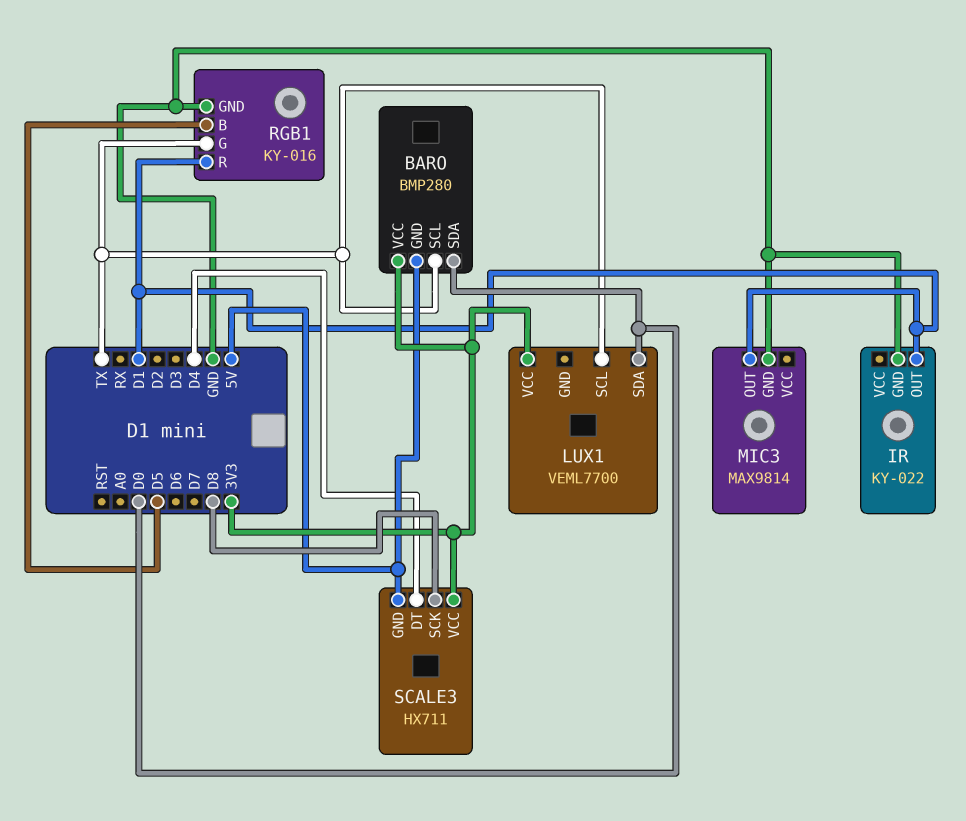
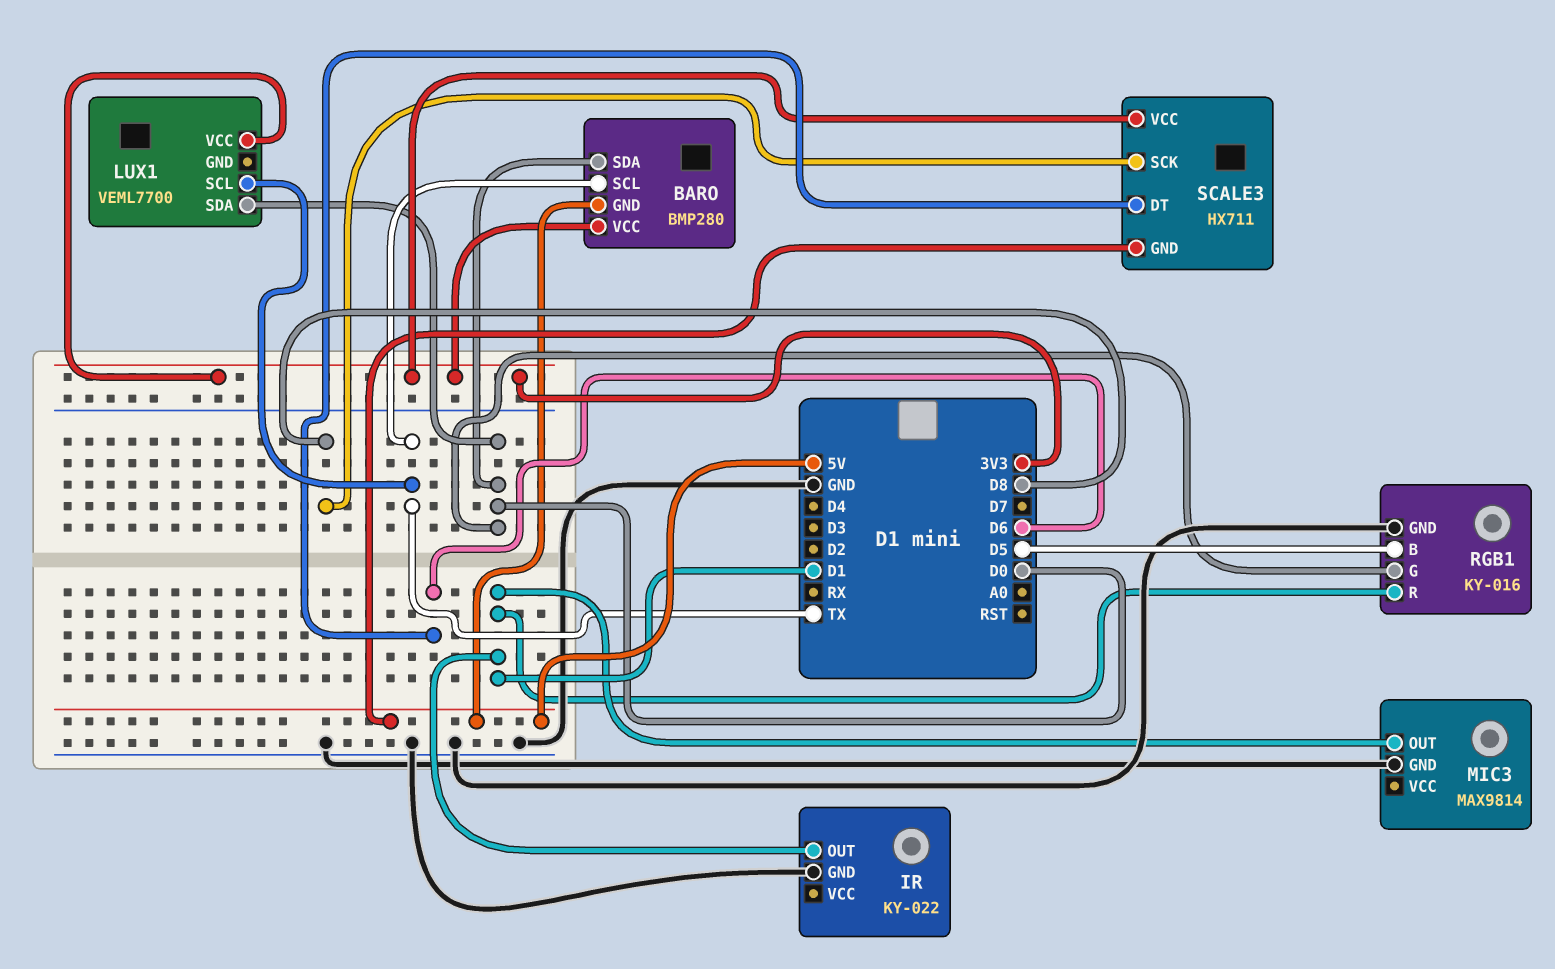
RGB1 pin G: TX -> D0
SCALE3 pin DT: D4 -> D6

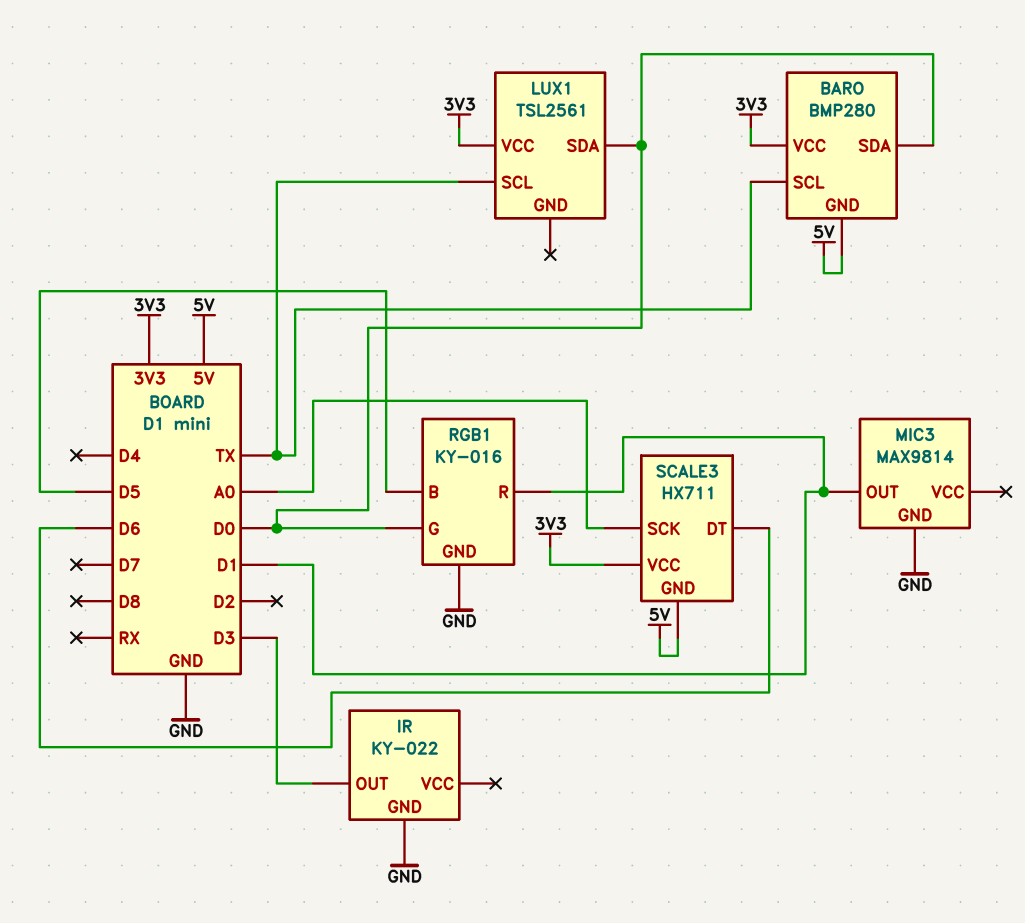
IR pin OUT: D1 -> D3
LUX1: VEML7700 -> TSL2561
SCALE3 pin SCK: D8 -> A0

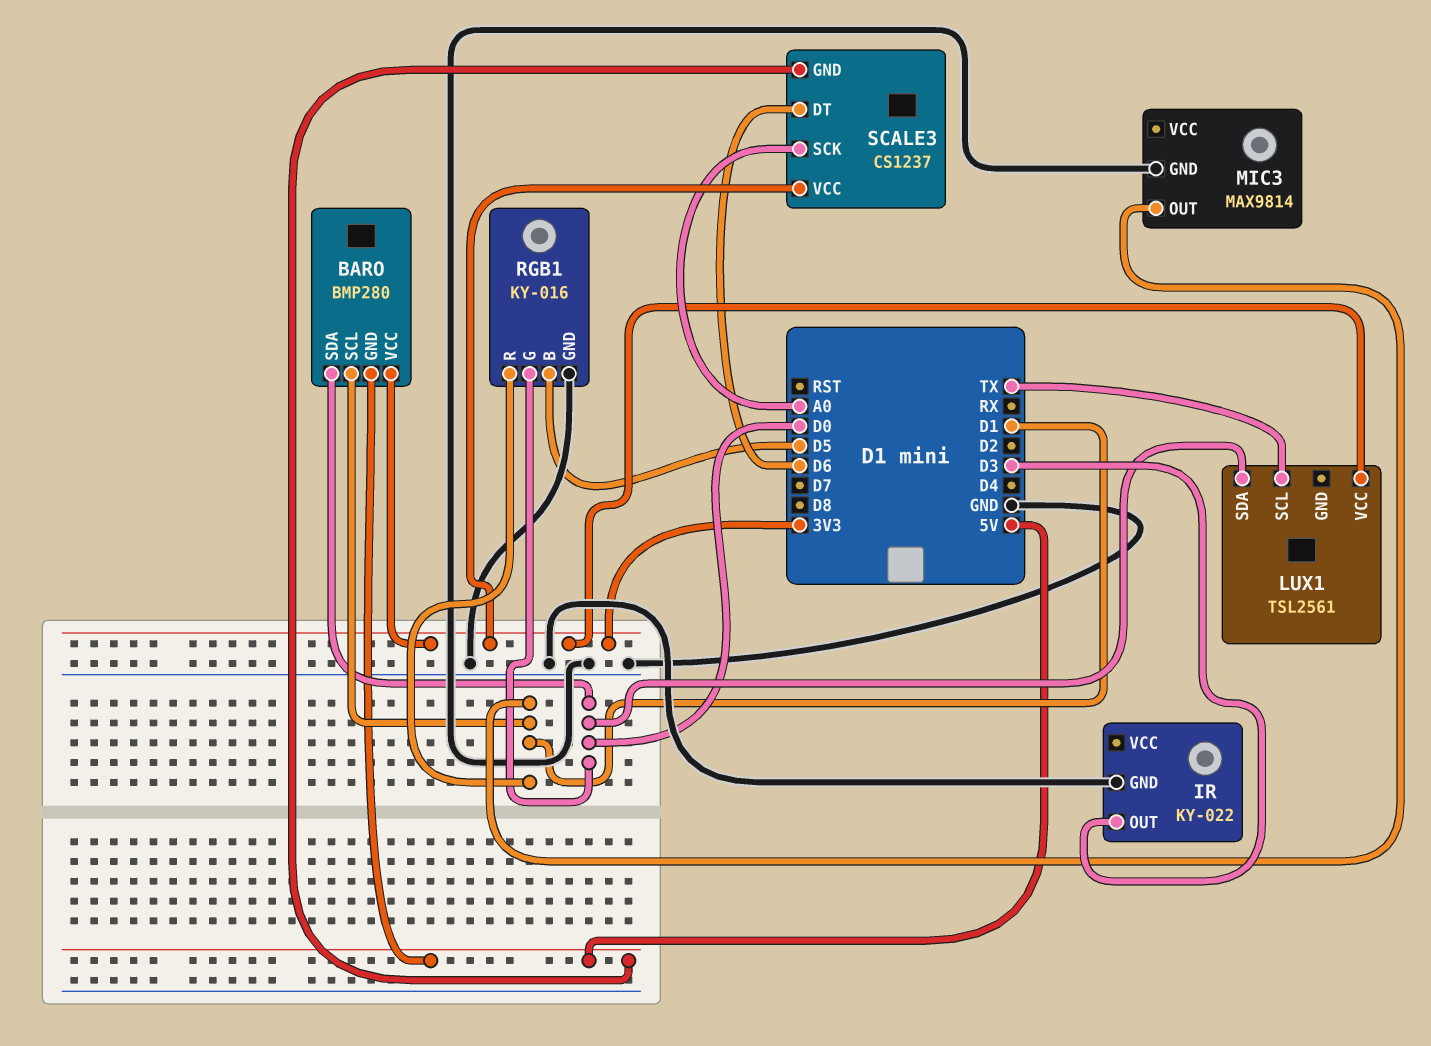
BARO pin SCL: TX -> D1
SCALE3: HX711 -> CS1237

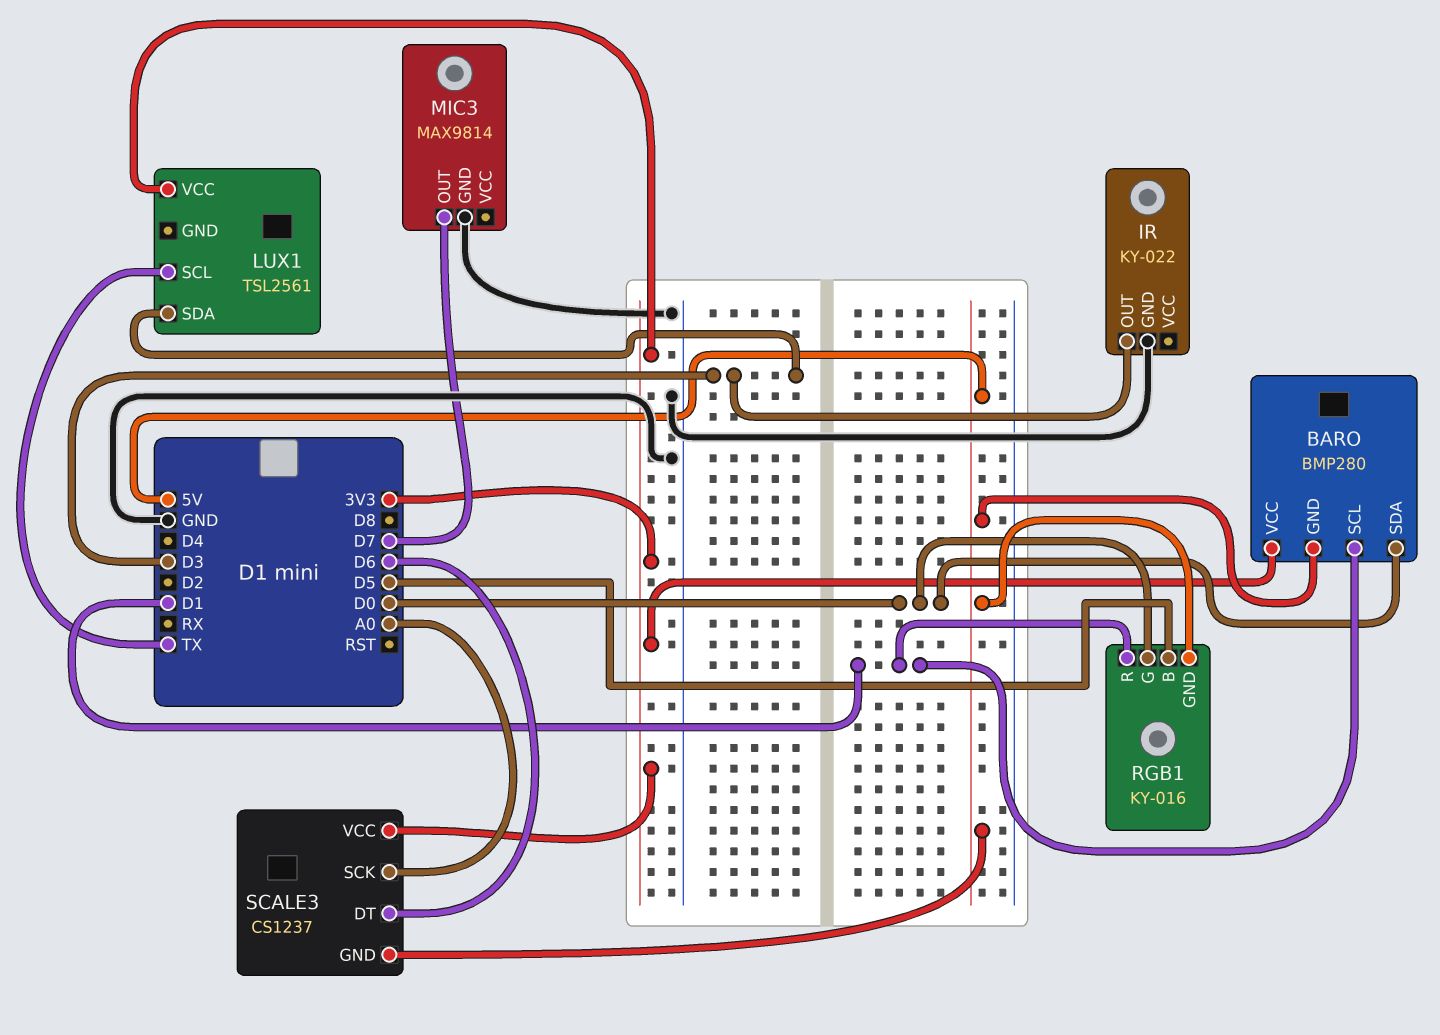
LUX1 pin SDA: D0 -> D3
MIC3 pin OUT: D1 -> D7
RGB1 pin GND: GND -> 5V

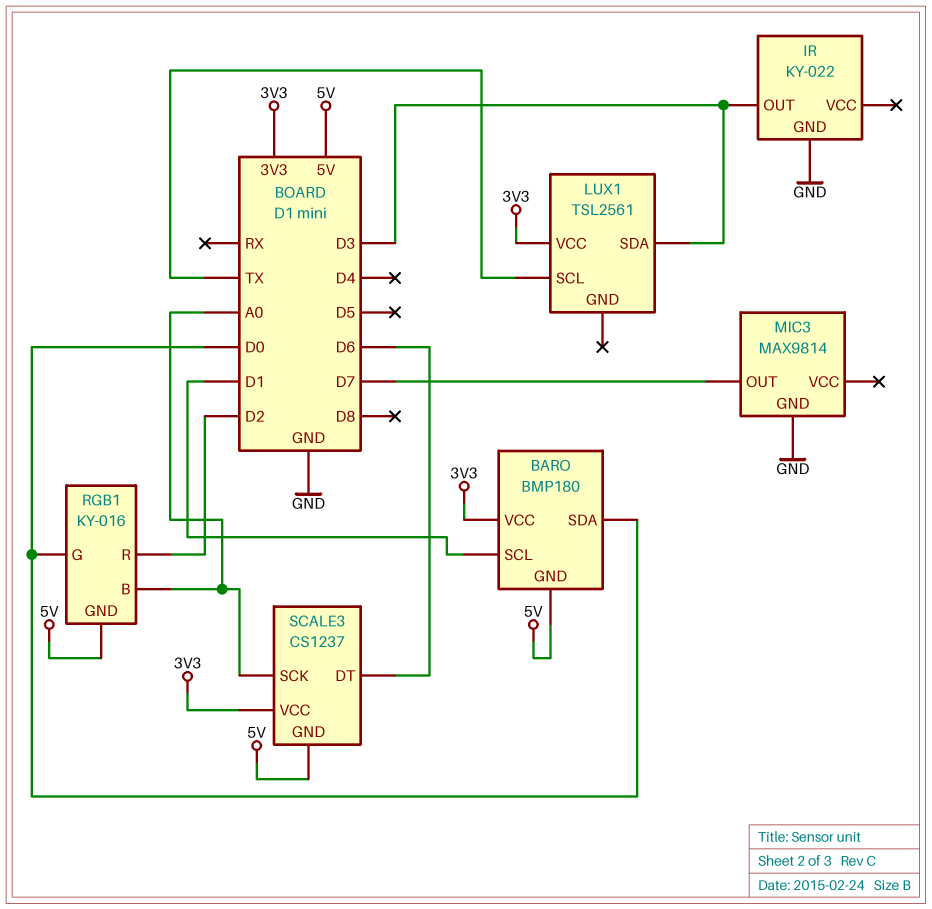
BARO: BMP280 -> BMP180
RGB1 pin B: D5 -> A0
RGB1 pin R: D1 -> D2

